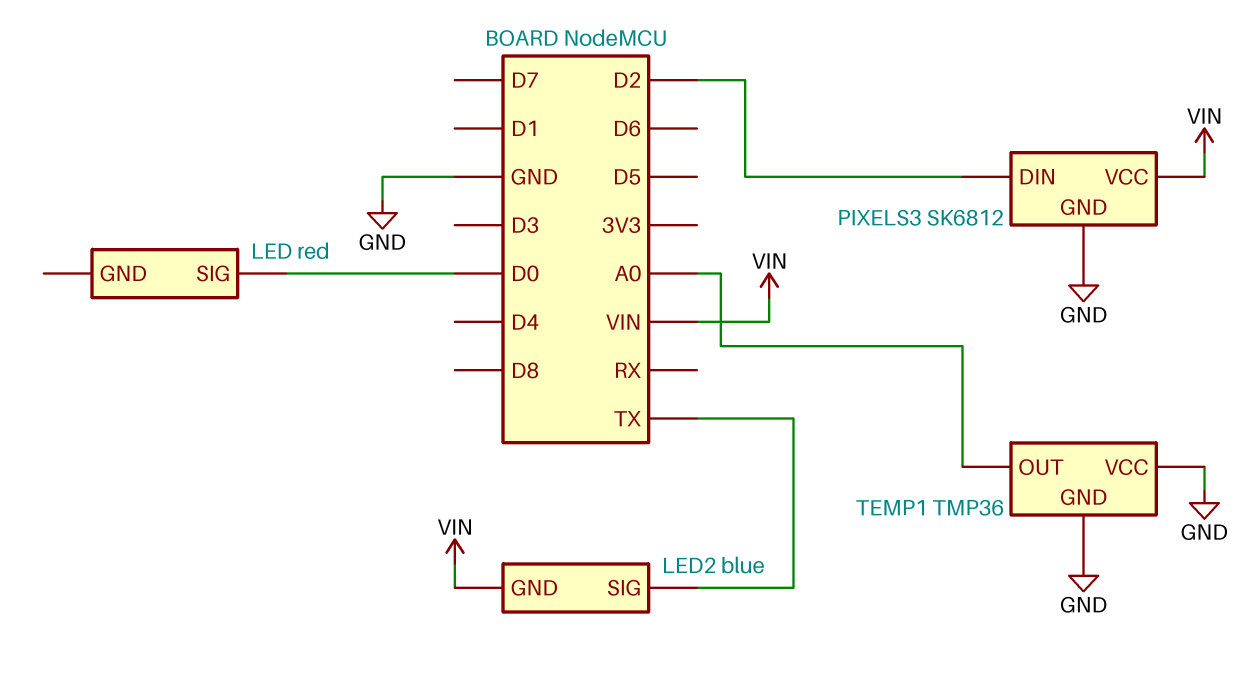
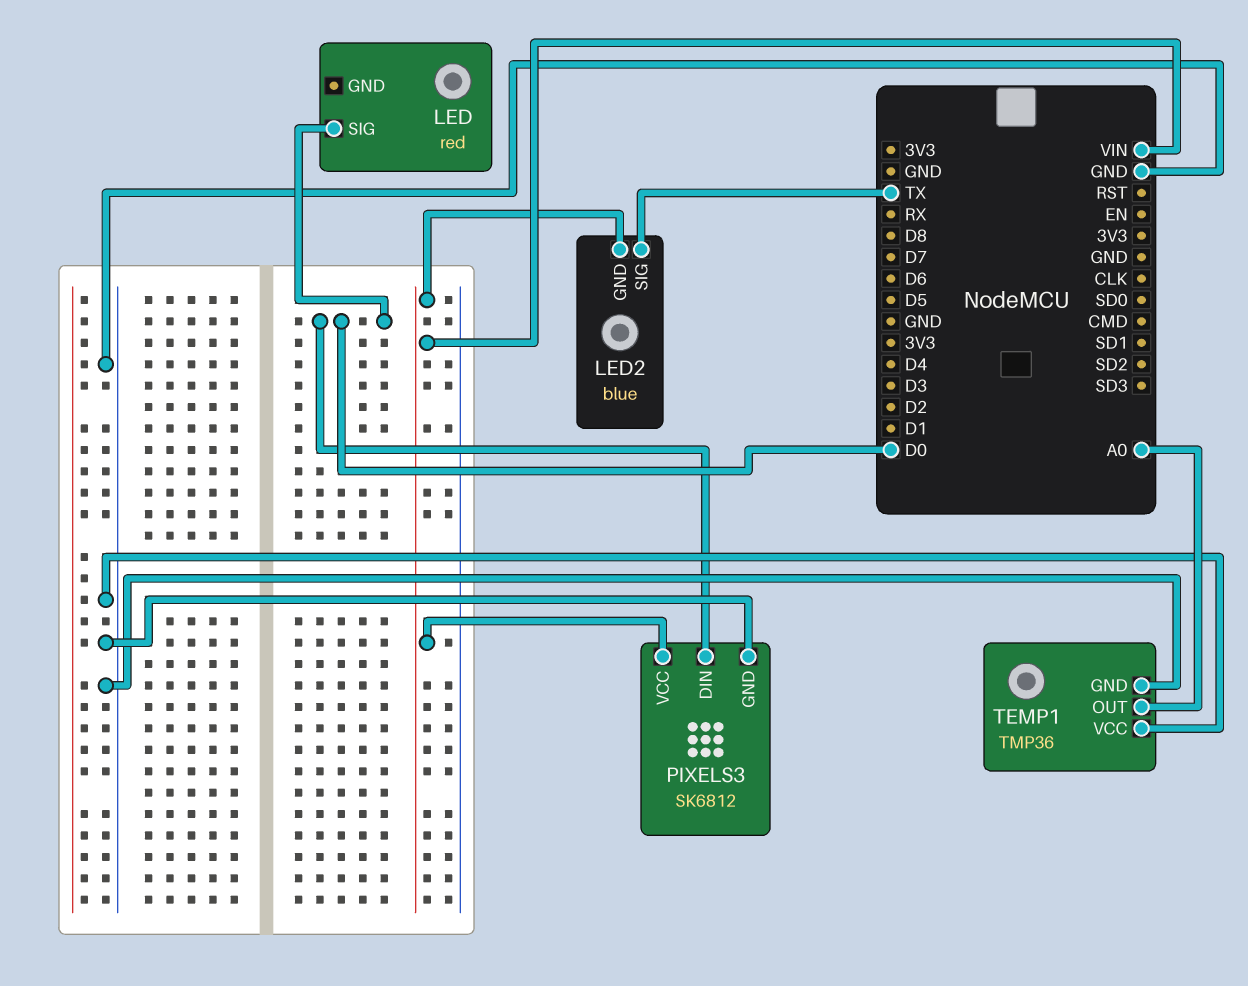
PIXELS3 pin DIN: D2 -> D0

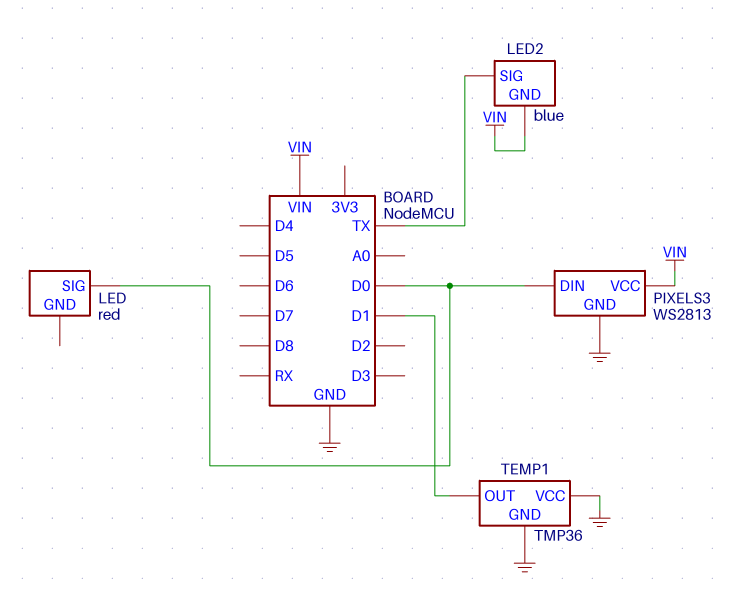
PIXELS3: SK6812 -> WS2813
TEMP1 pin OUT: A0 -> D1

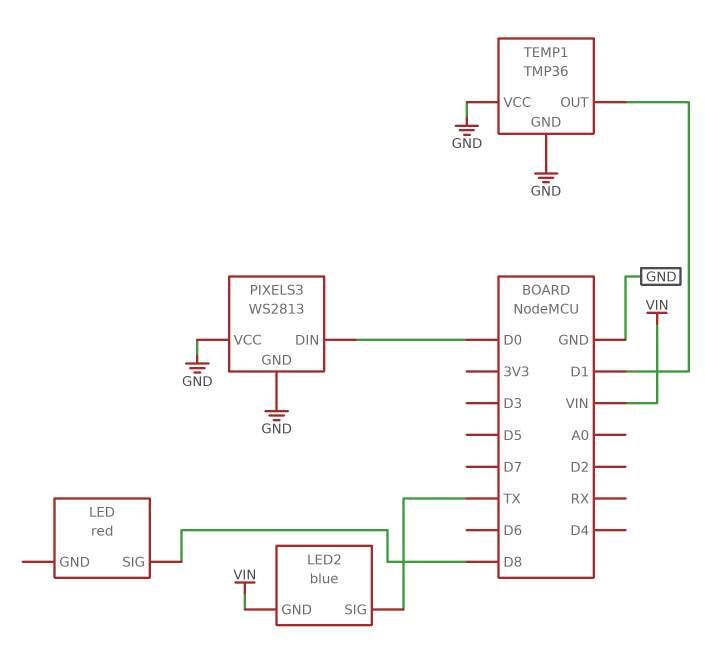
LED pin SIG: D0 -> D8
PIXELS3 pin VCC: VIN -> GND

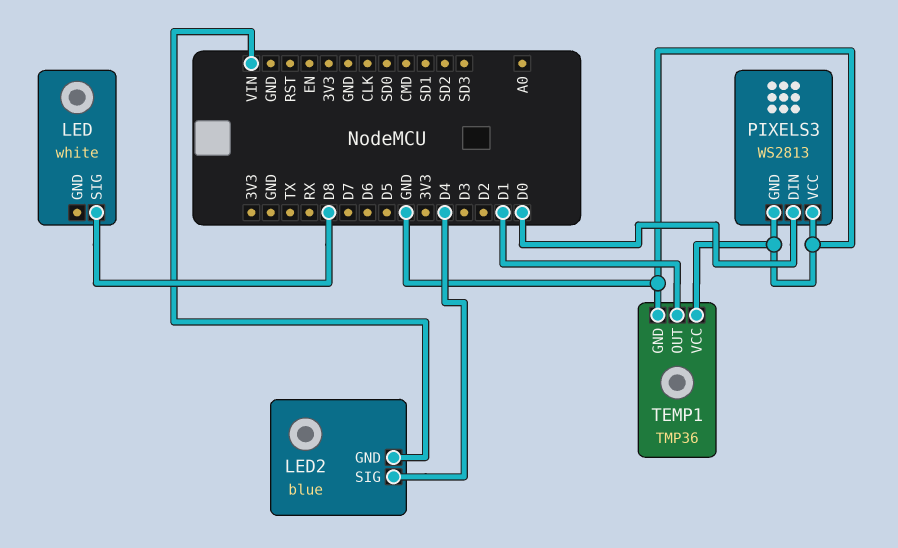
LED: red -> white
LED2 pin SIG: TX -> D4

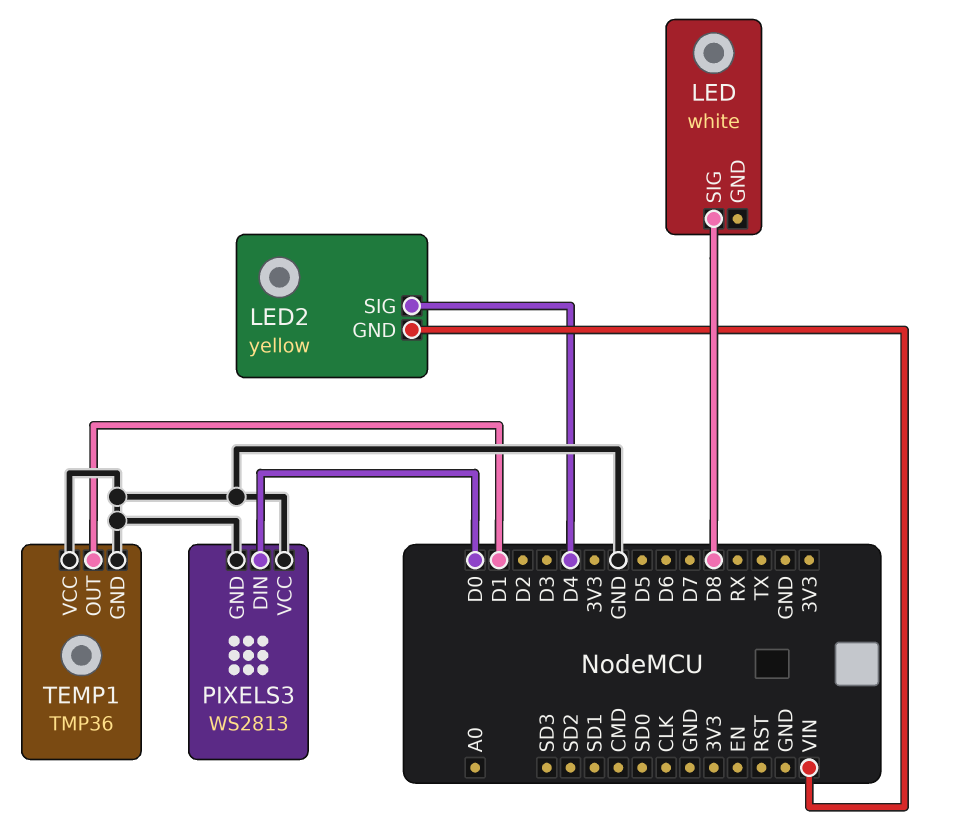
LED2: blue -> yellow

